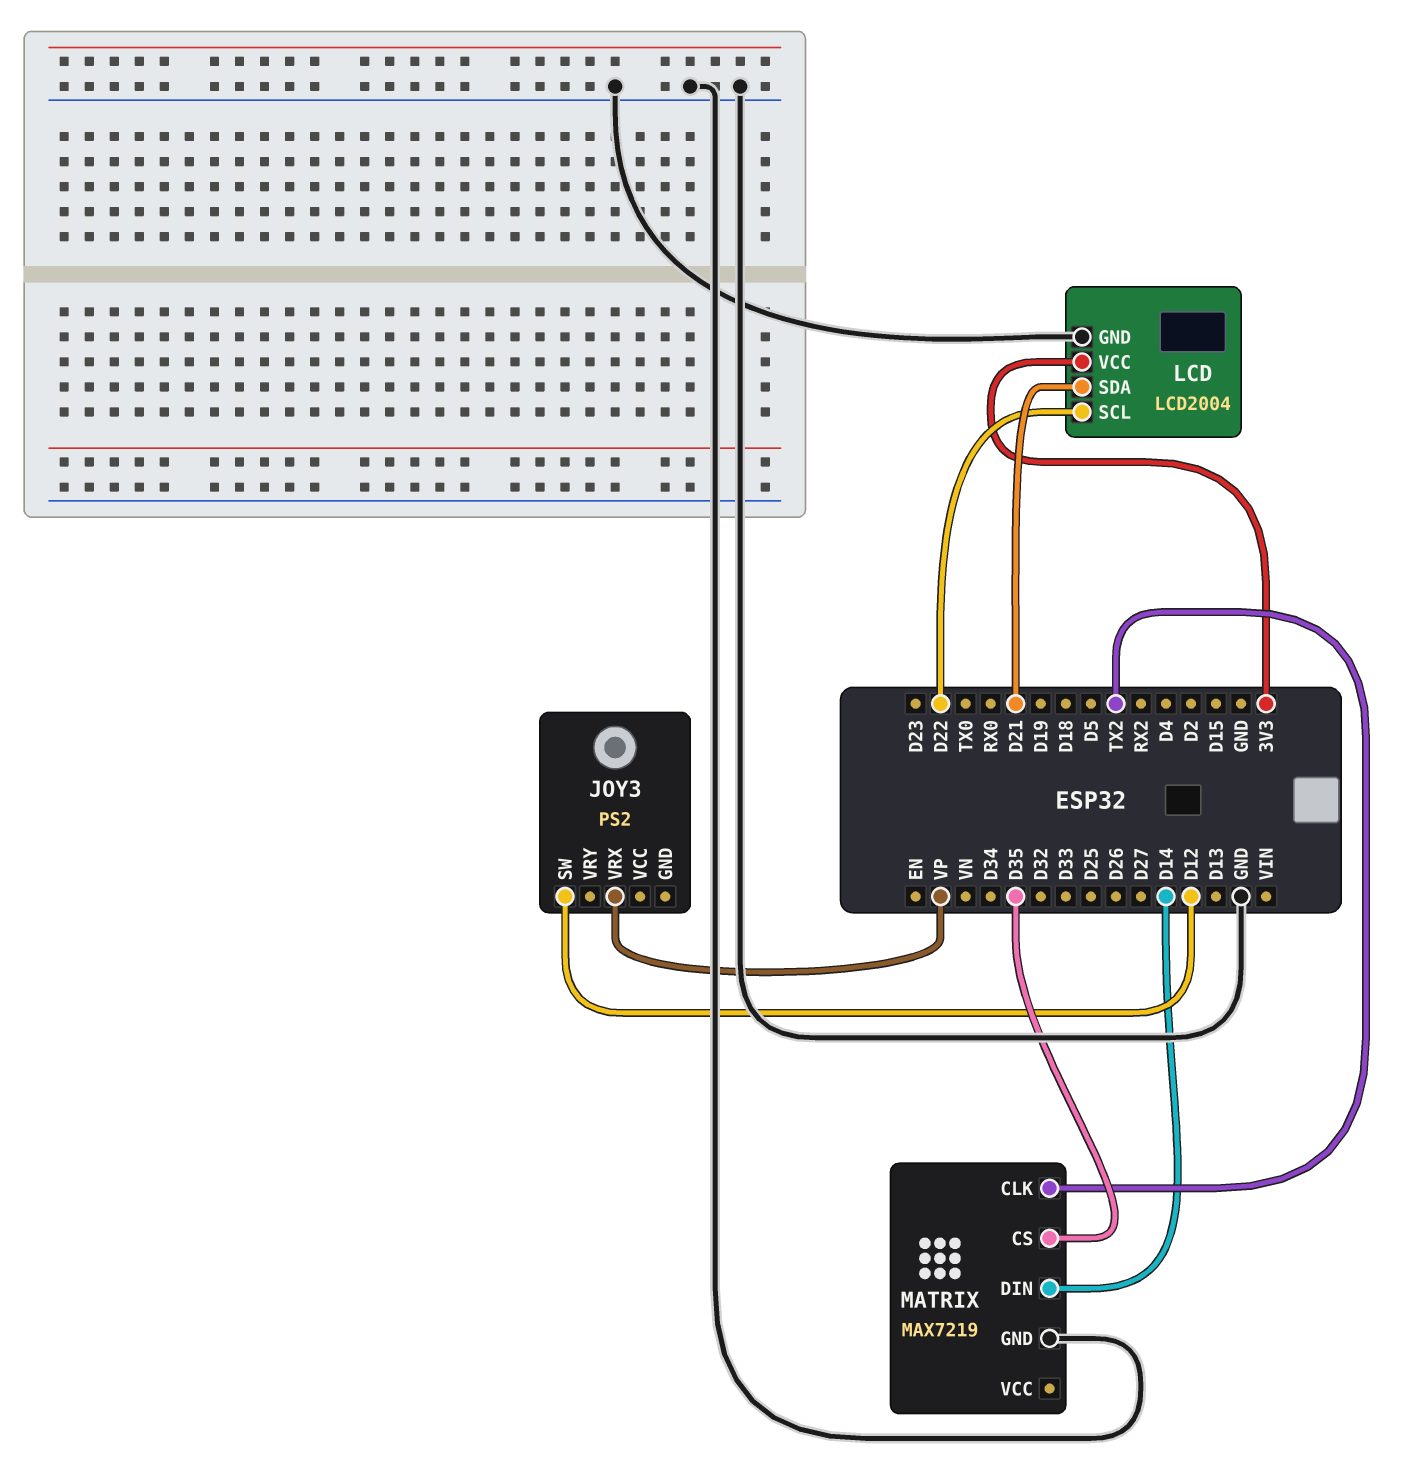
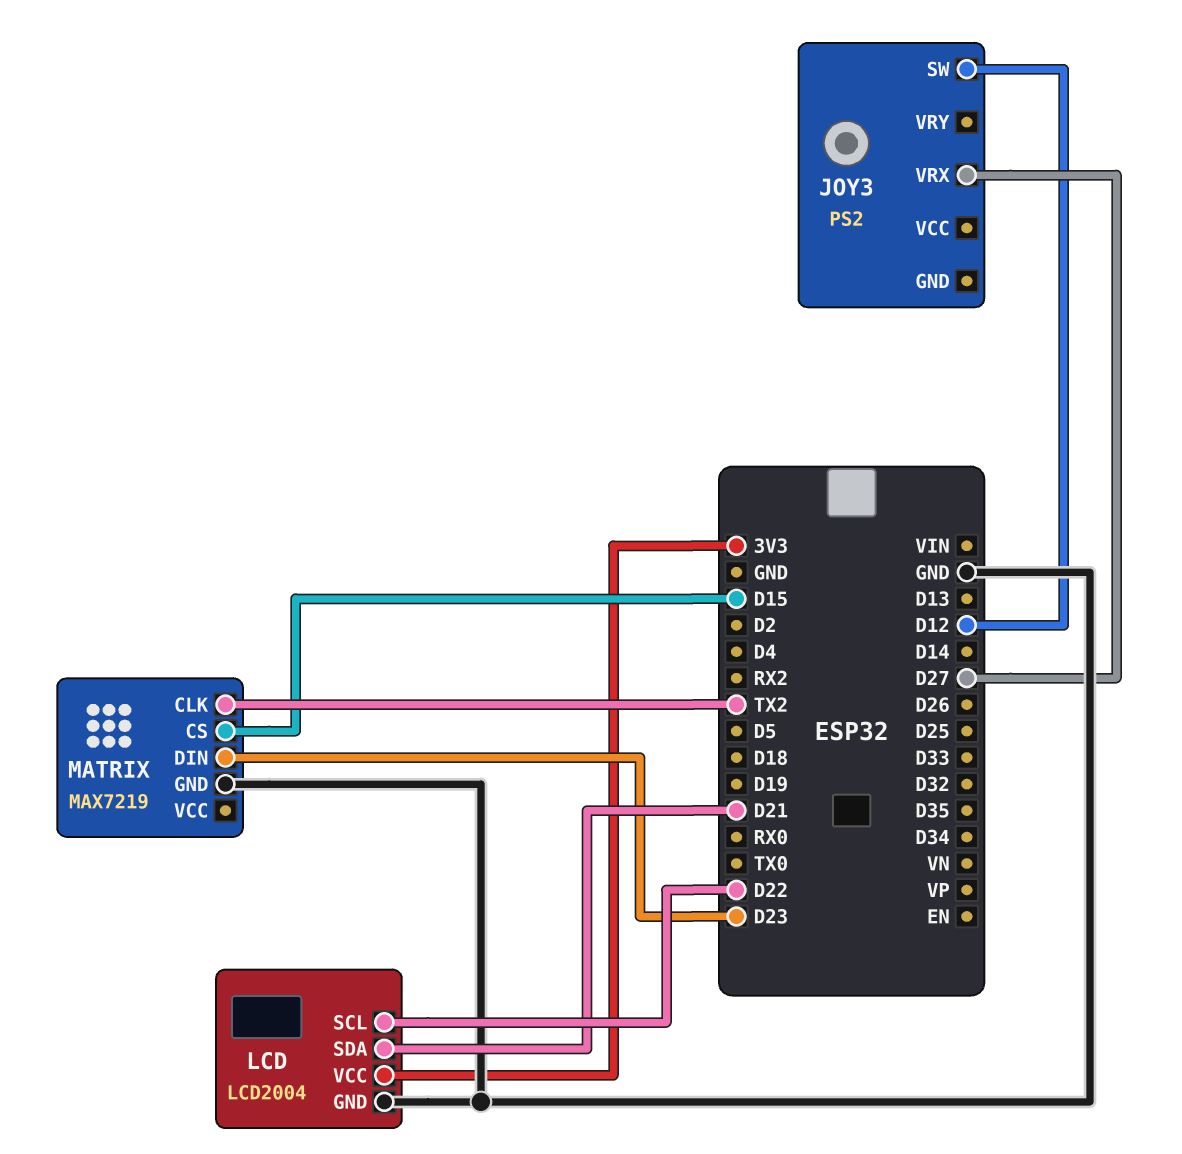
JOY3 pin VRX: VP -> D27
MATRIX pin CS: D35 -> D15
MATRIX pin DIN: D14 -> D23

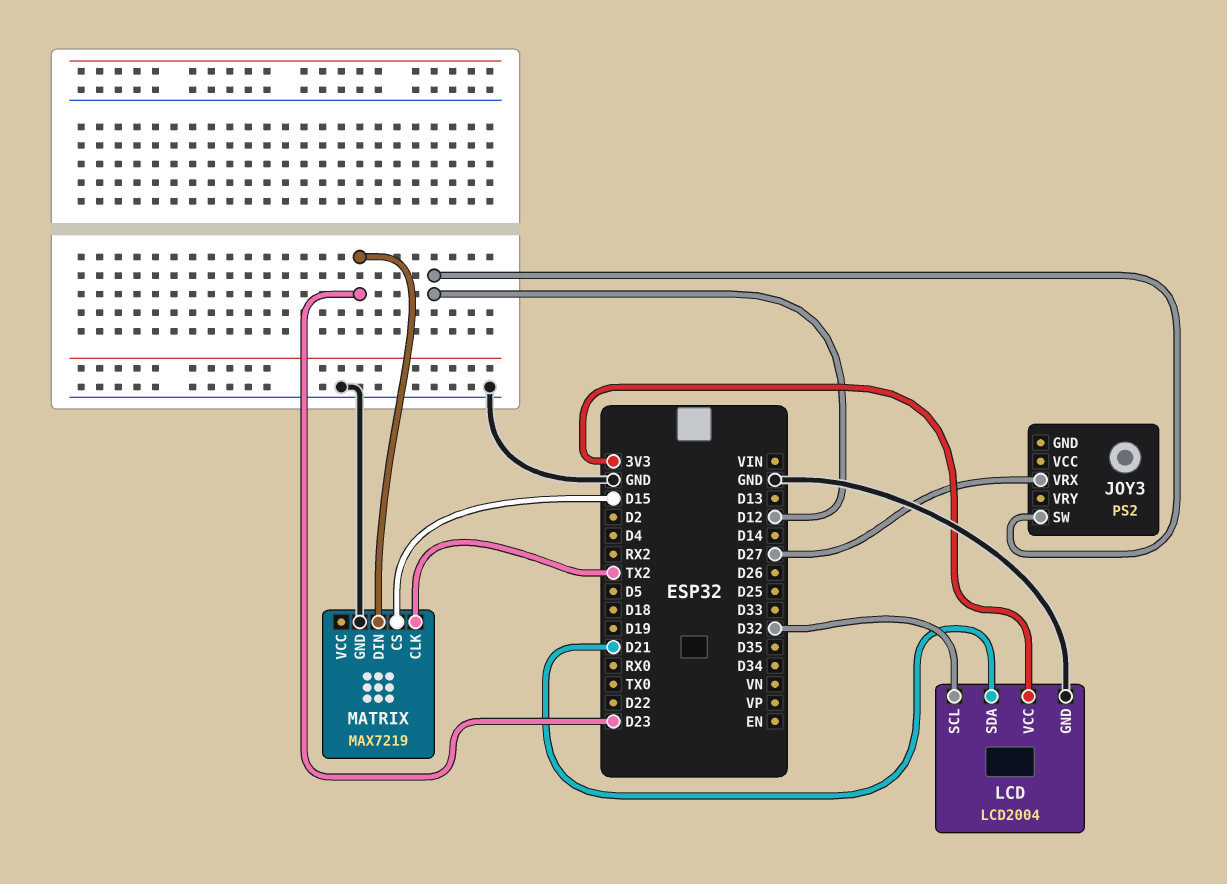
LCD pin SCL: D22 -> D32

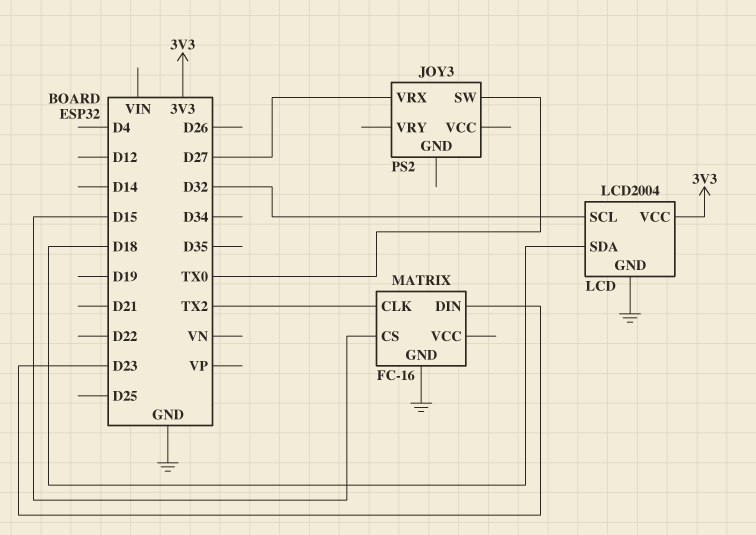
JOY3 pin SW: D12 -> TX0
LCD pin SDA: D21 -> D18
MATRIX: MAX7219 -> FC-16

